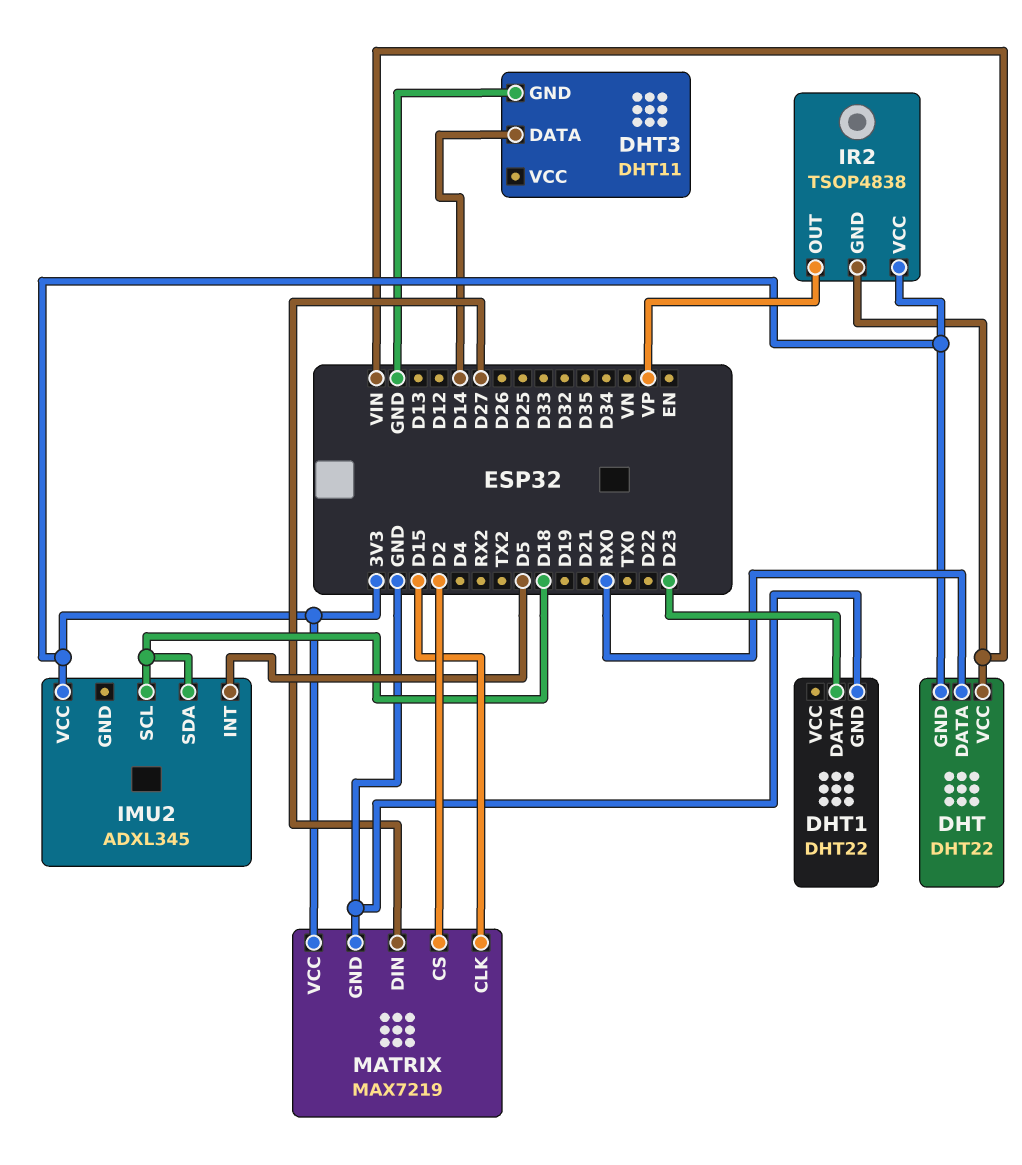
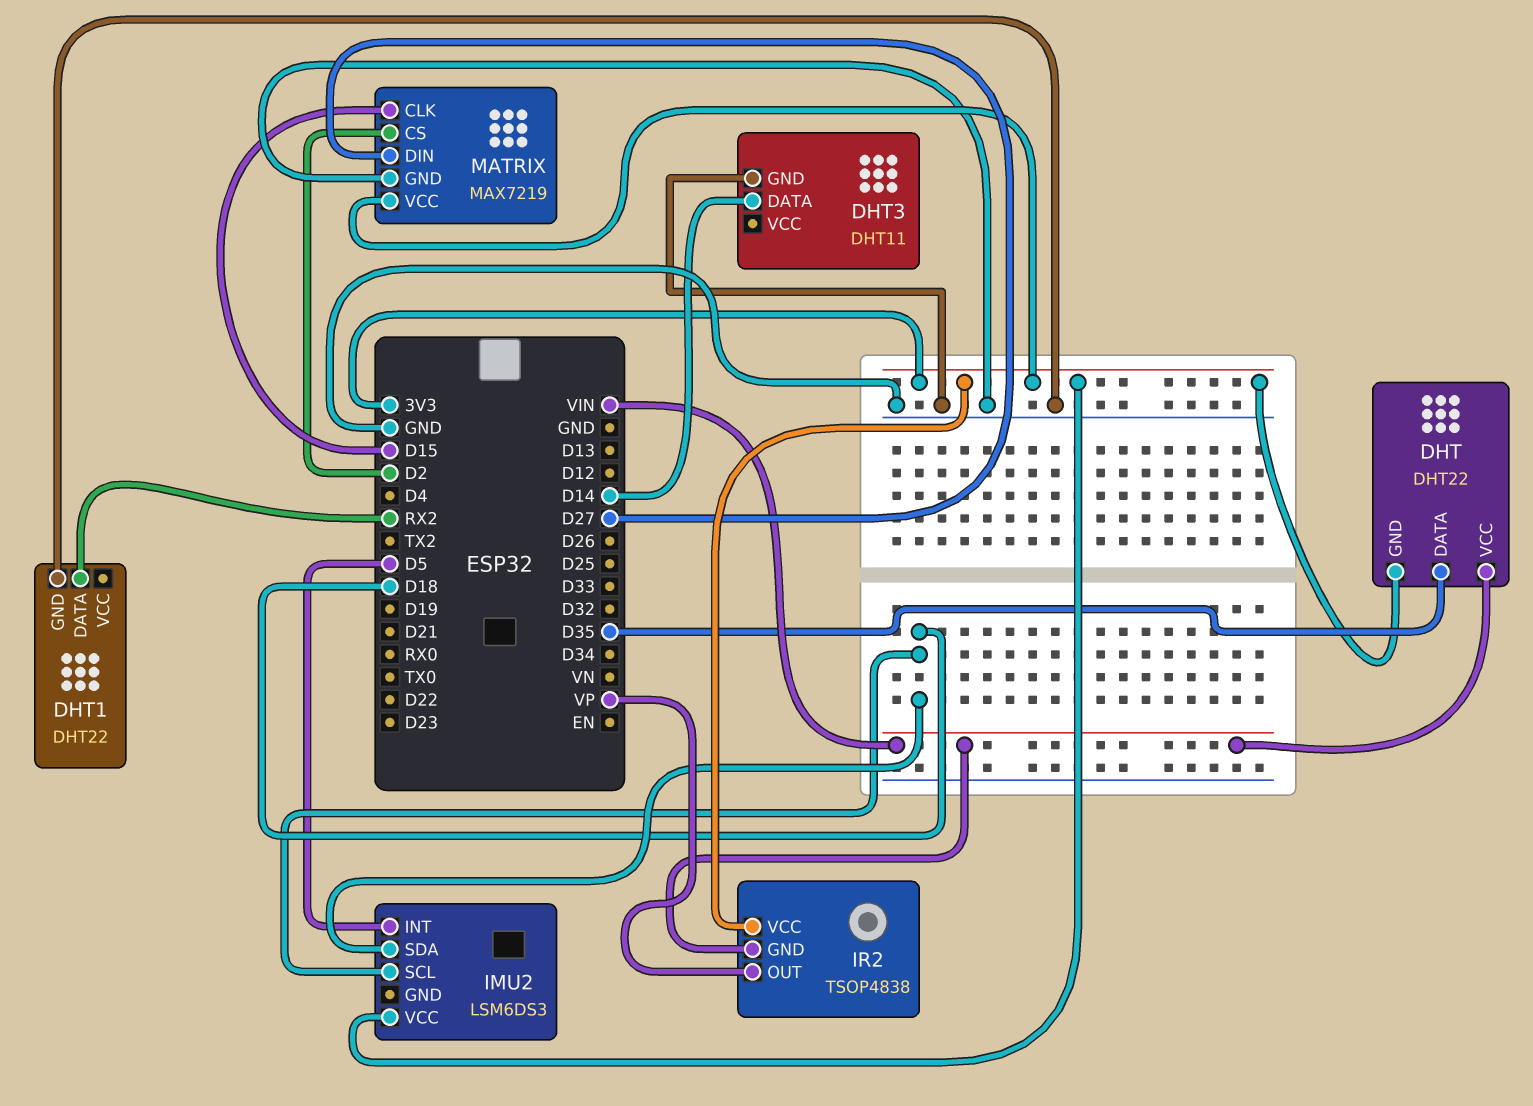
DHT pin DATA: RX0 -> D35
DHT1 pin DATA: D23 -> RX2
IMU2: ADXL345 -> LSM6DS3

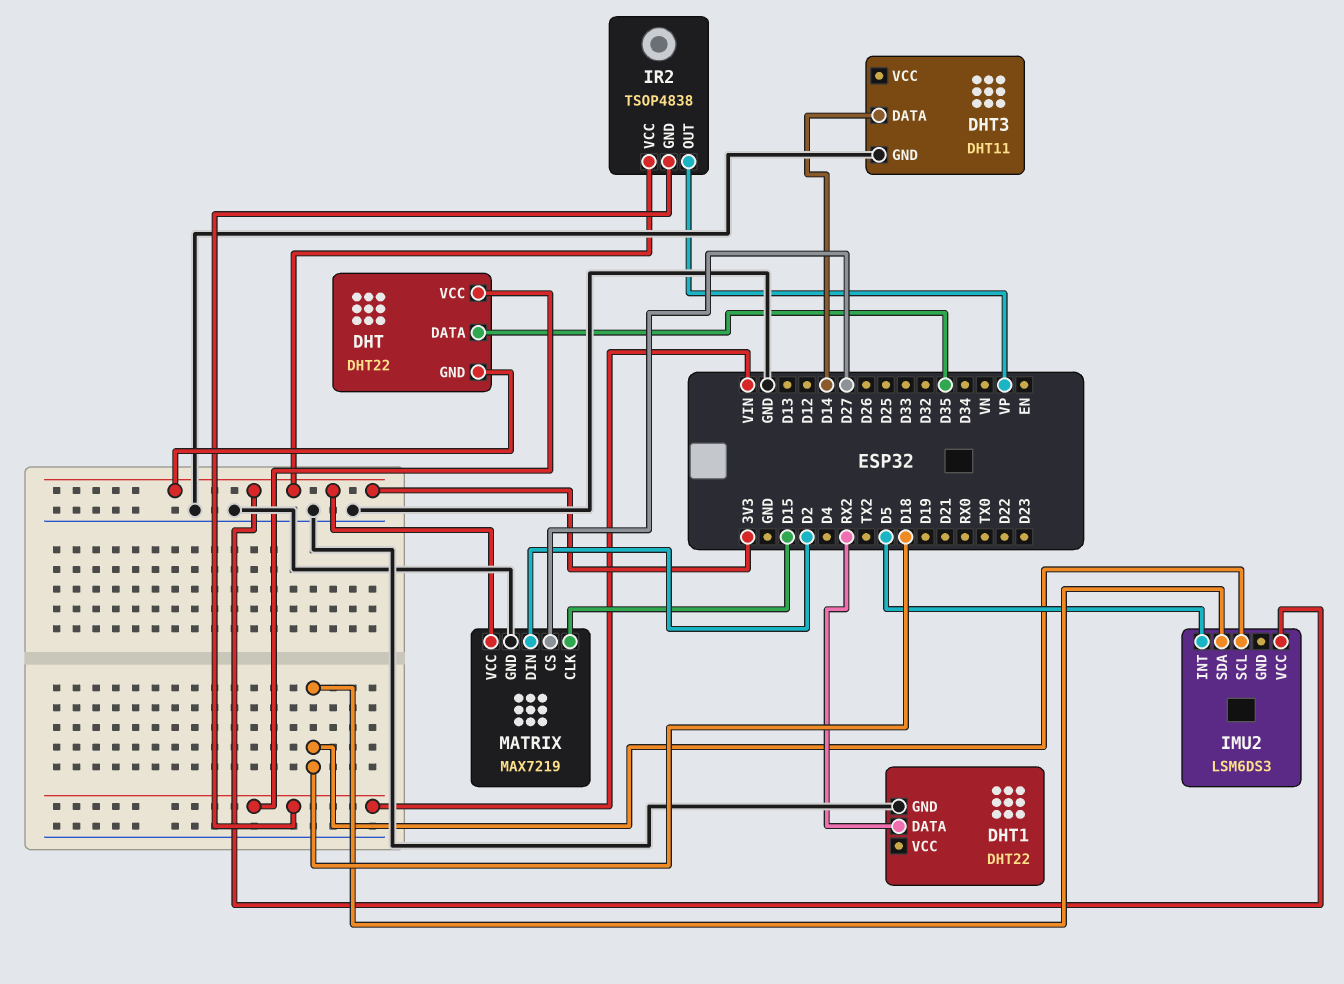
MATRIX pin CS: D2 -> D27
MATRIX pin DIN: D27 -> D2

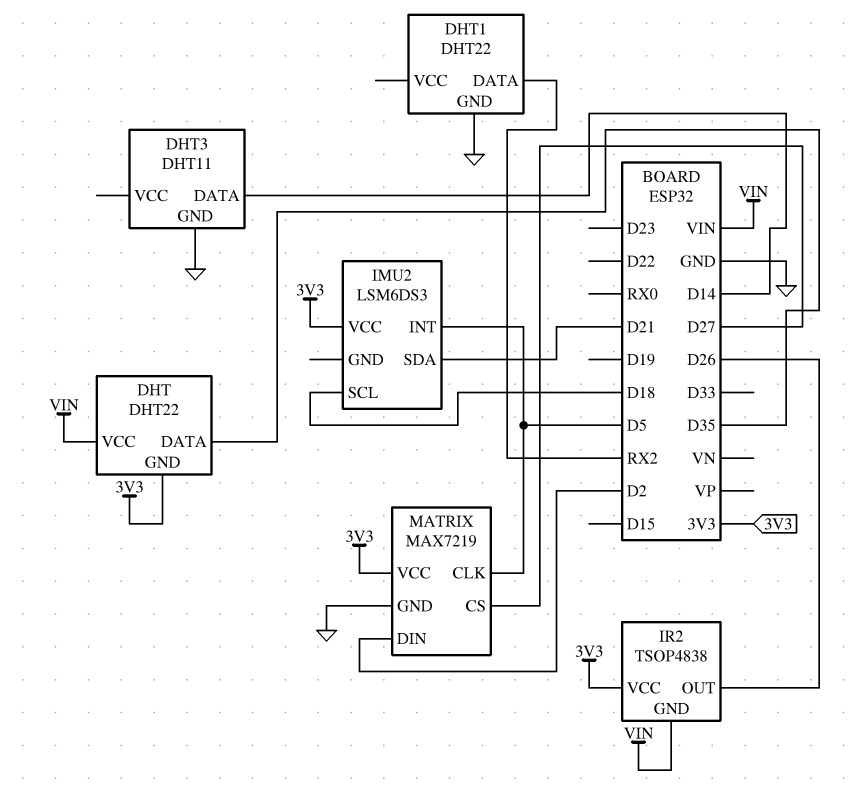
IMU2 pin SDA: D18 -> D21
IR2 pin OUT: VP -> D26
MATRIX pin CLK: D15 -> D5

